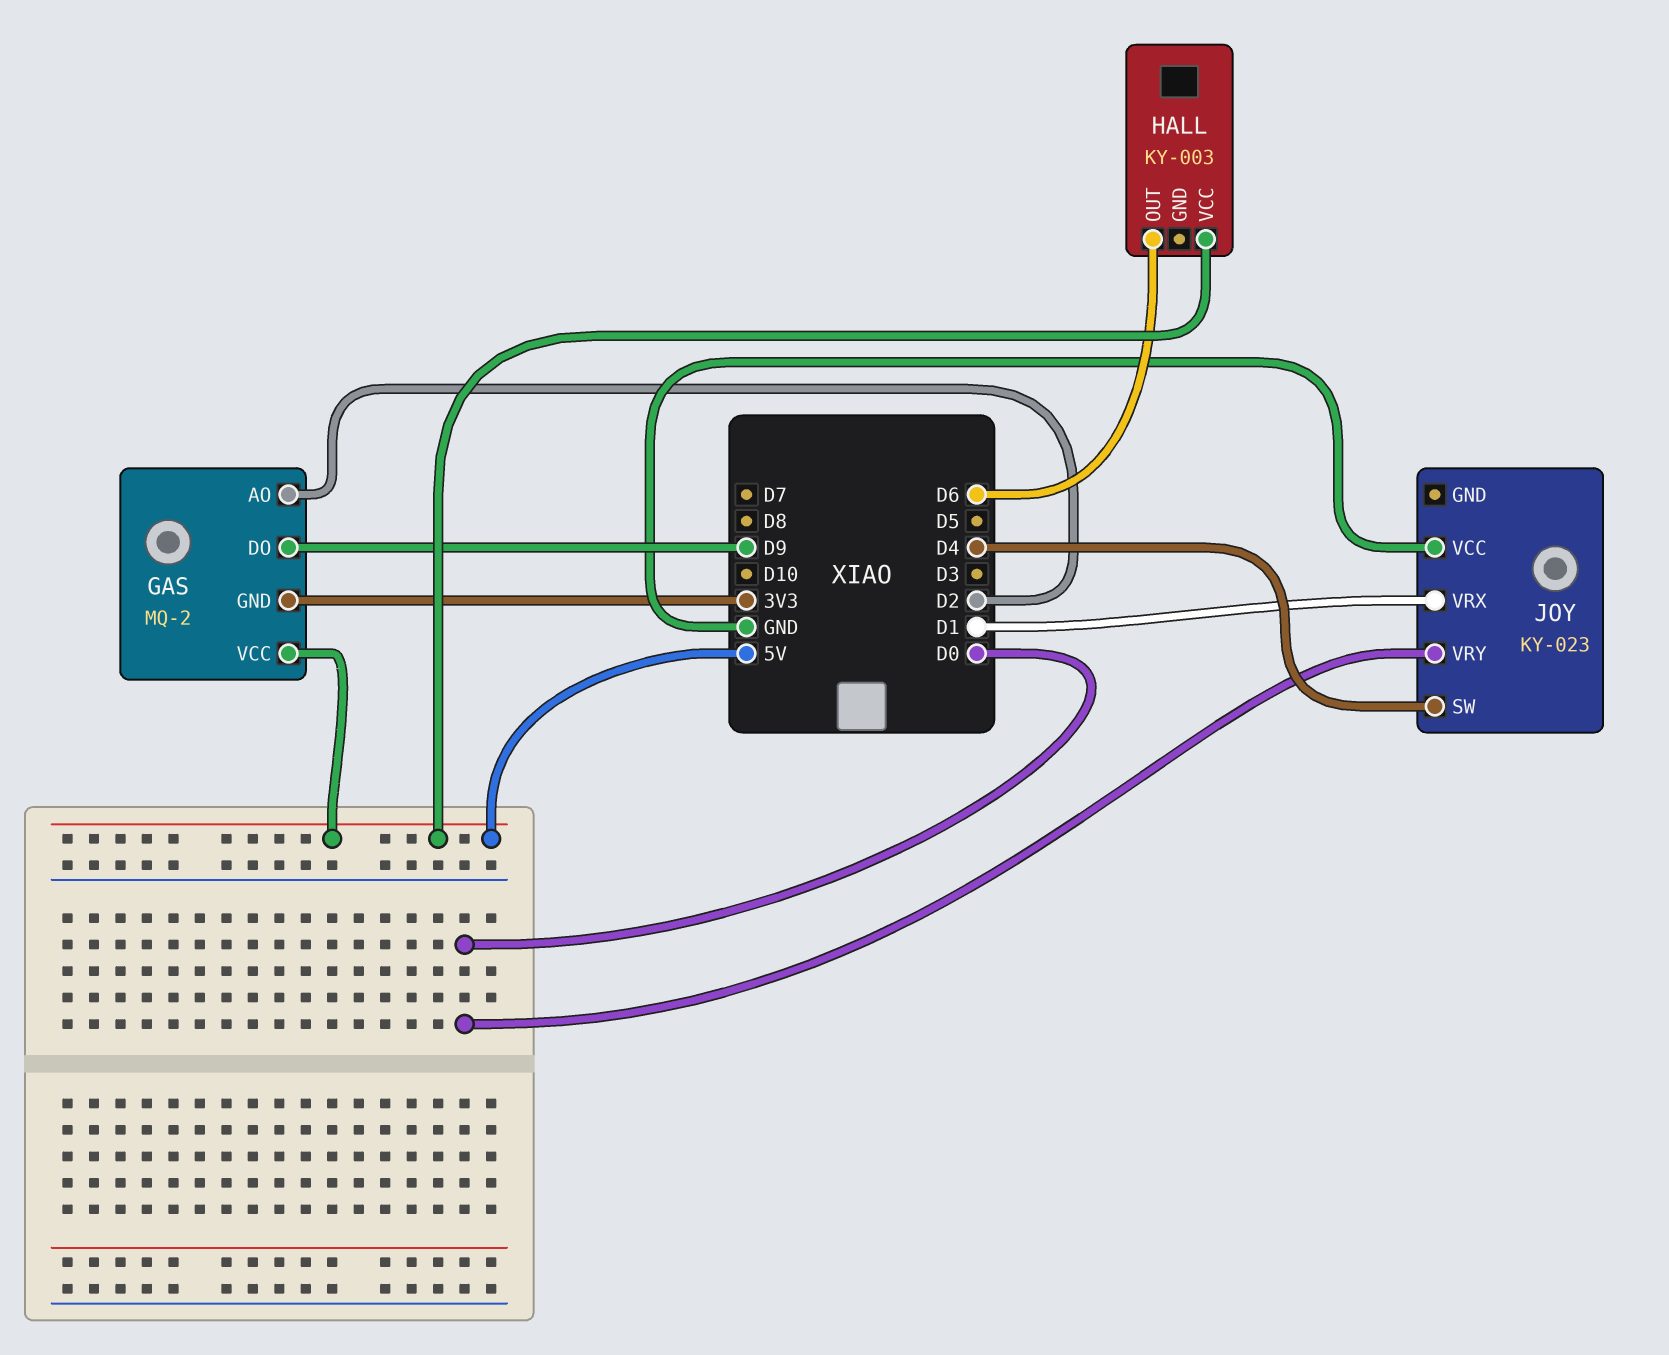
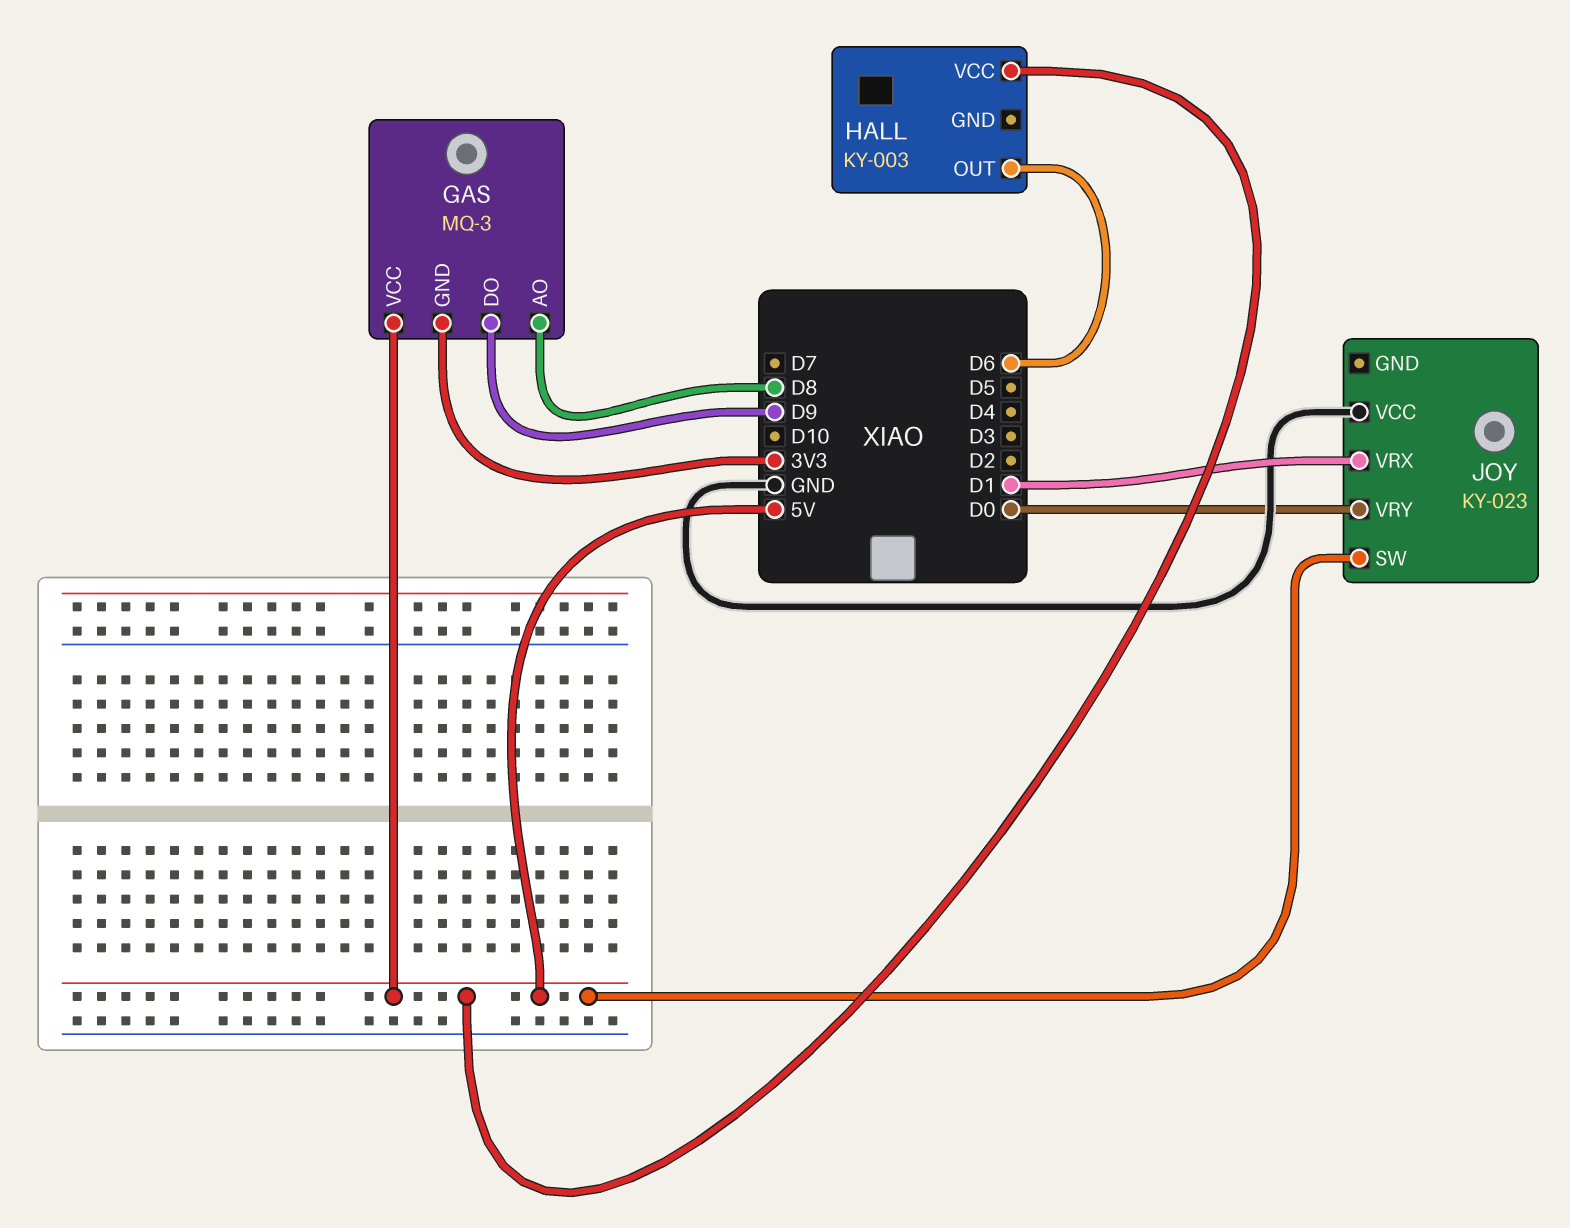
GAS: MQ-2 -> MQ-3
GAS pin AO: D2 -> D8
JOY pin SW: D4 -> 5V

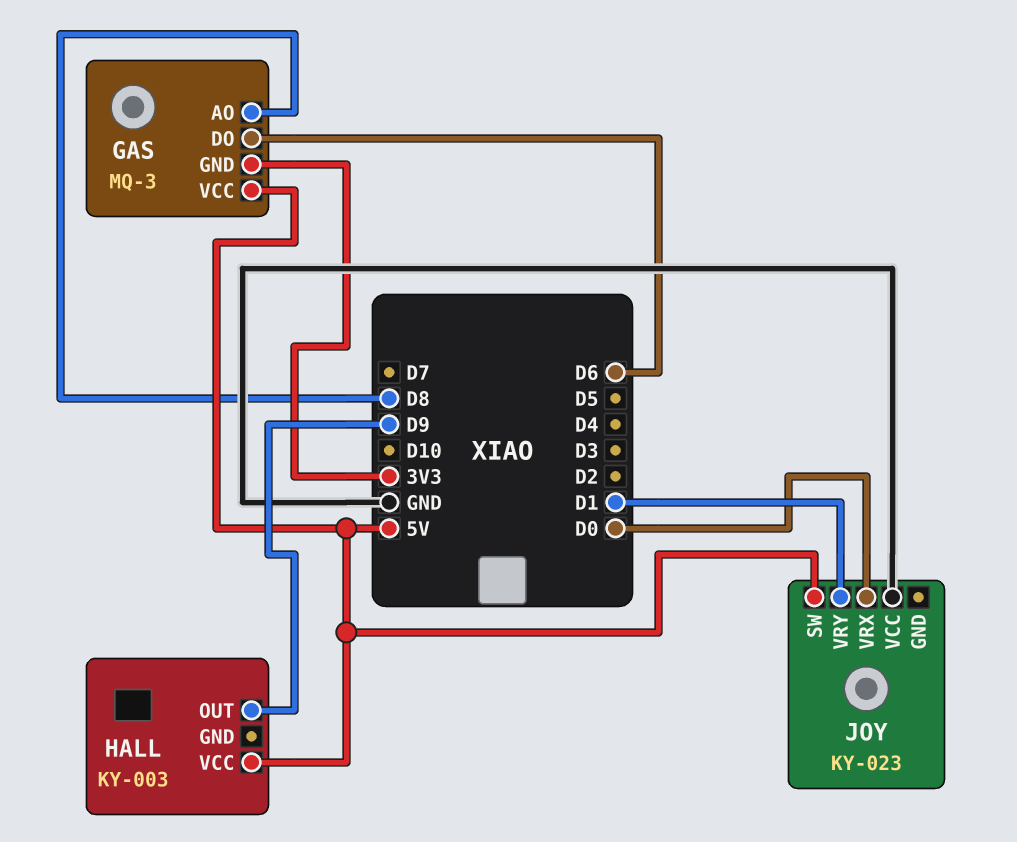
GAS pin DO: D9 -> D6
HALL pin OUT: D6 -> D9
JOY pin VRX: D1 -> D0
JOY pin VRY: D0 -> D1

